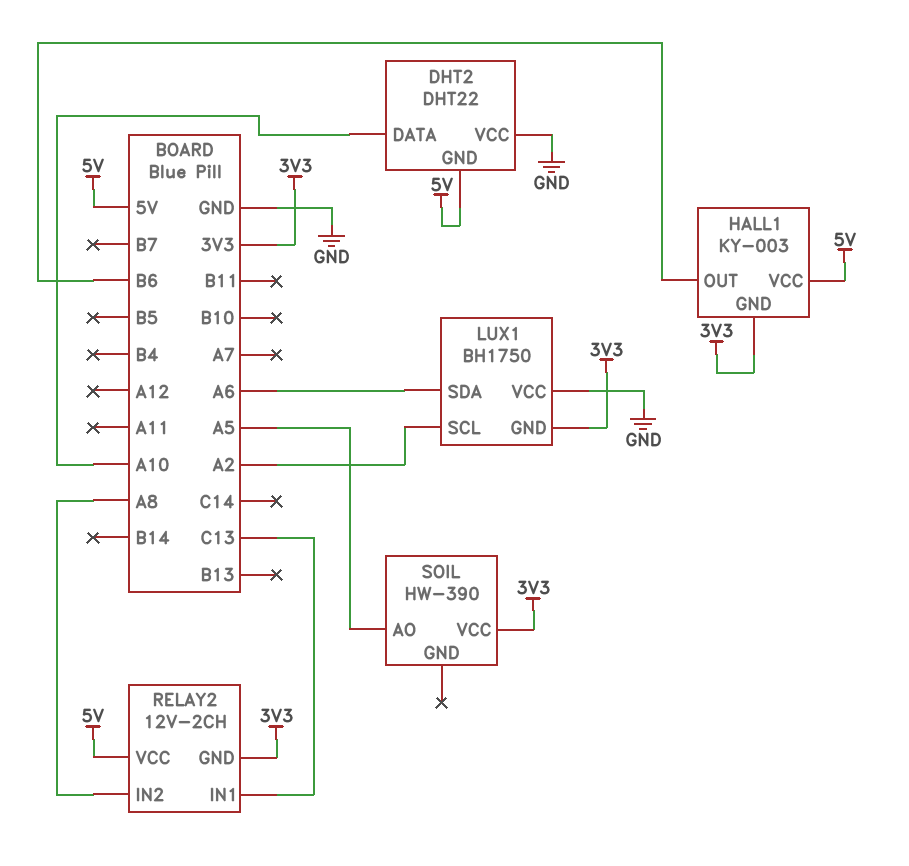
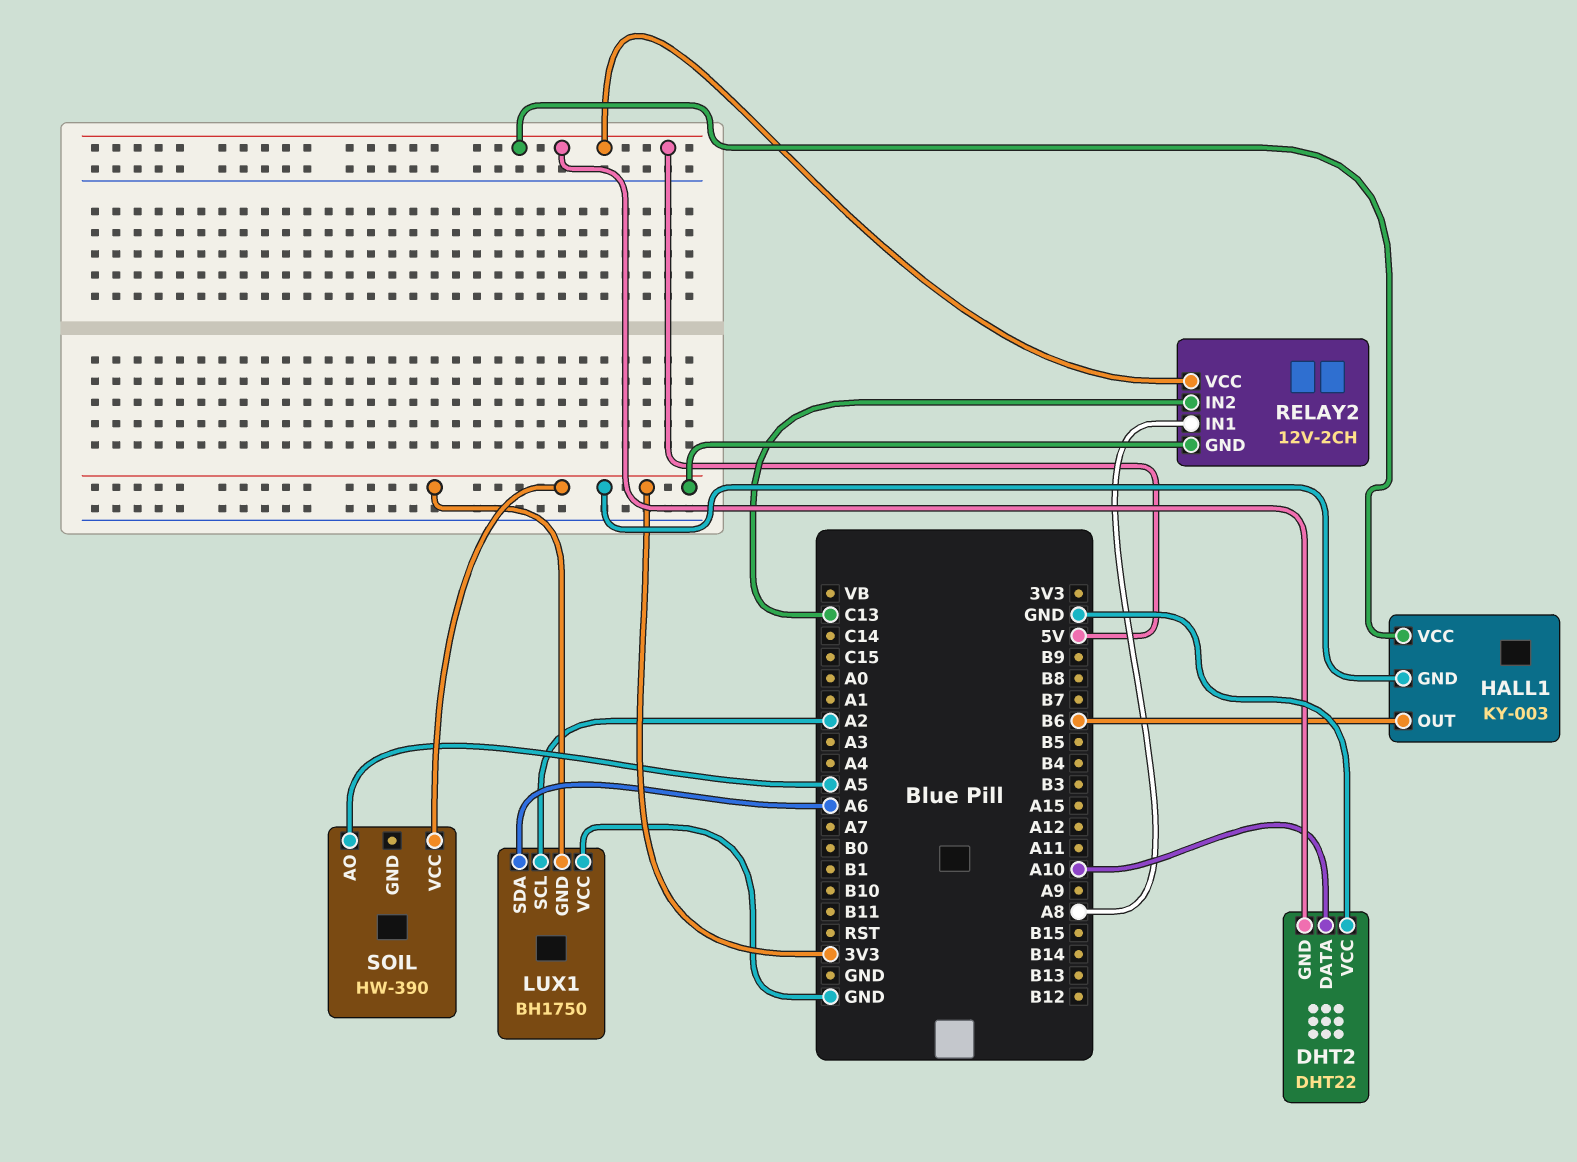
RELAY2 pin IN1: C13 -> A8
RELAY2 pin IN2: A8 -> C13

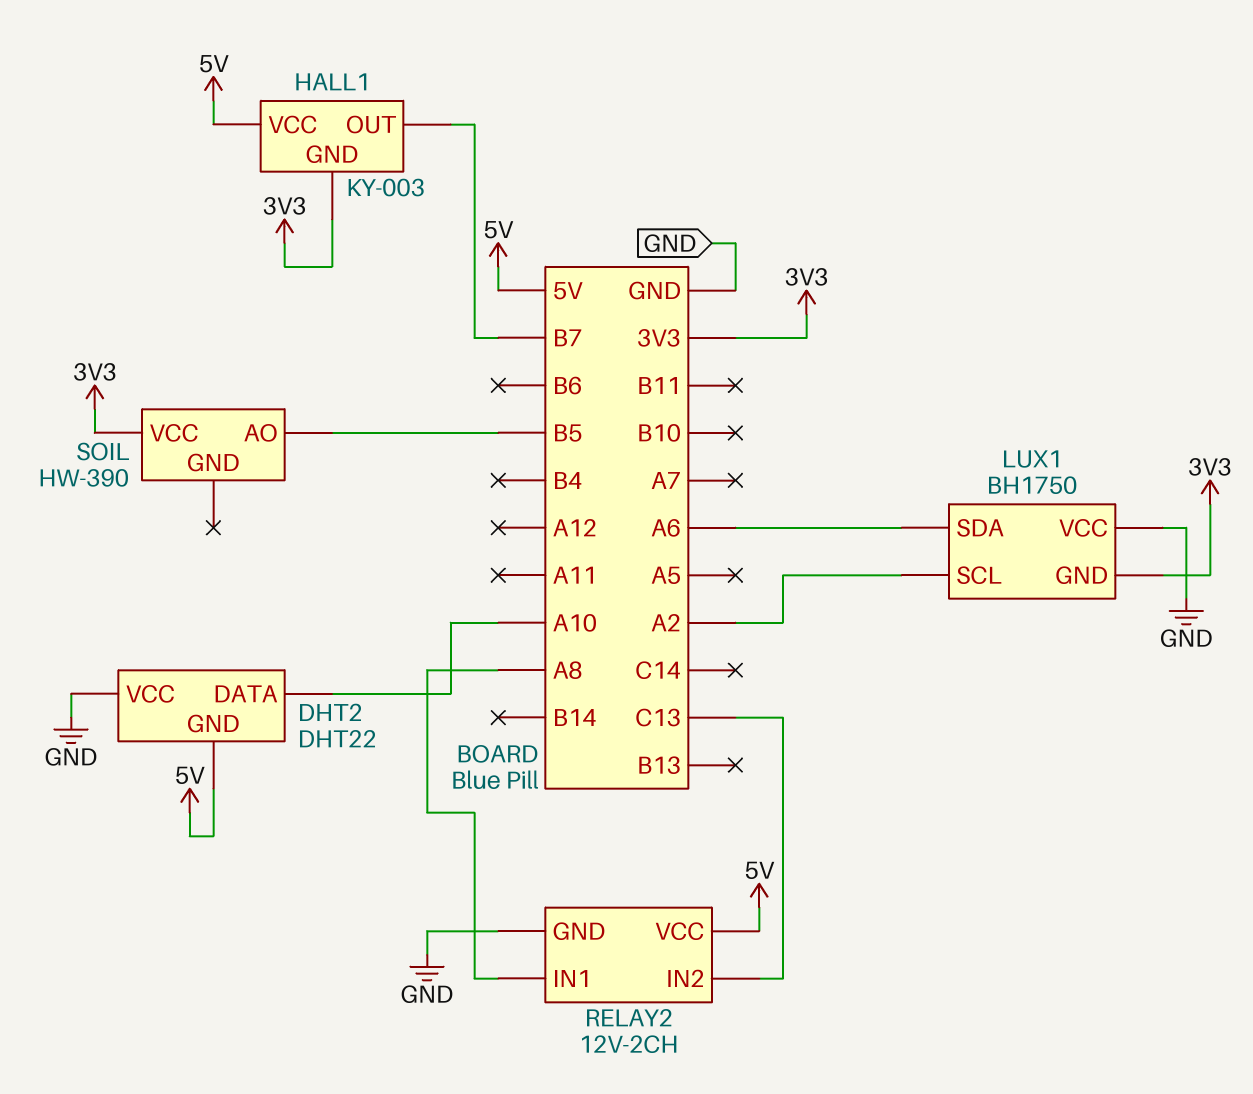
HALL1 pin OUT: B6 -> B7
RELAY2 pin GND: 3V3 -> GND
SOIL pin AO: A5 -> B5

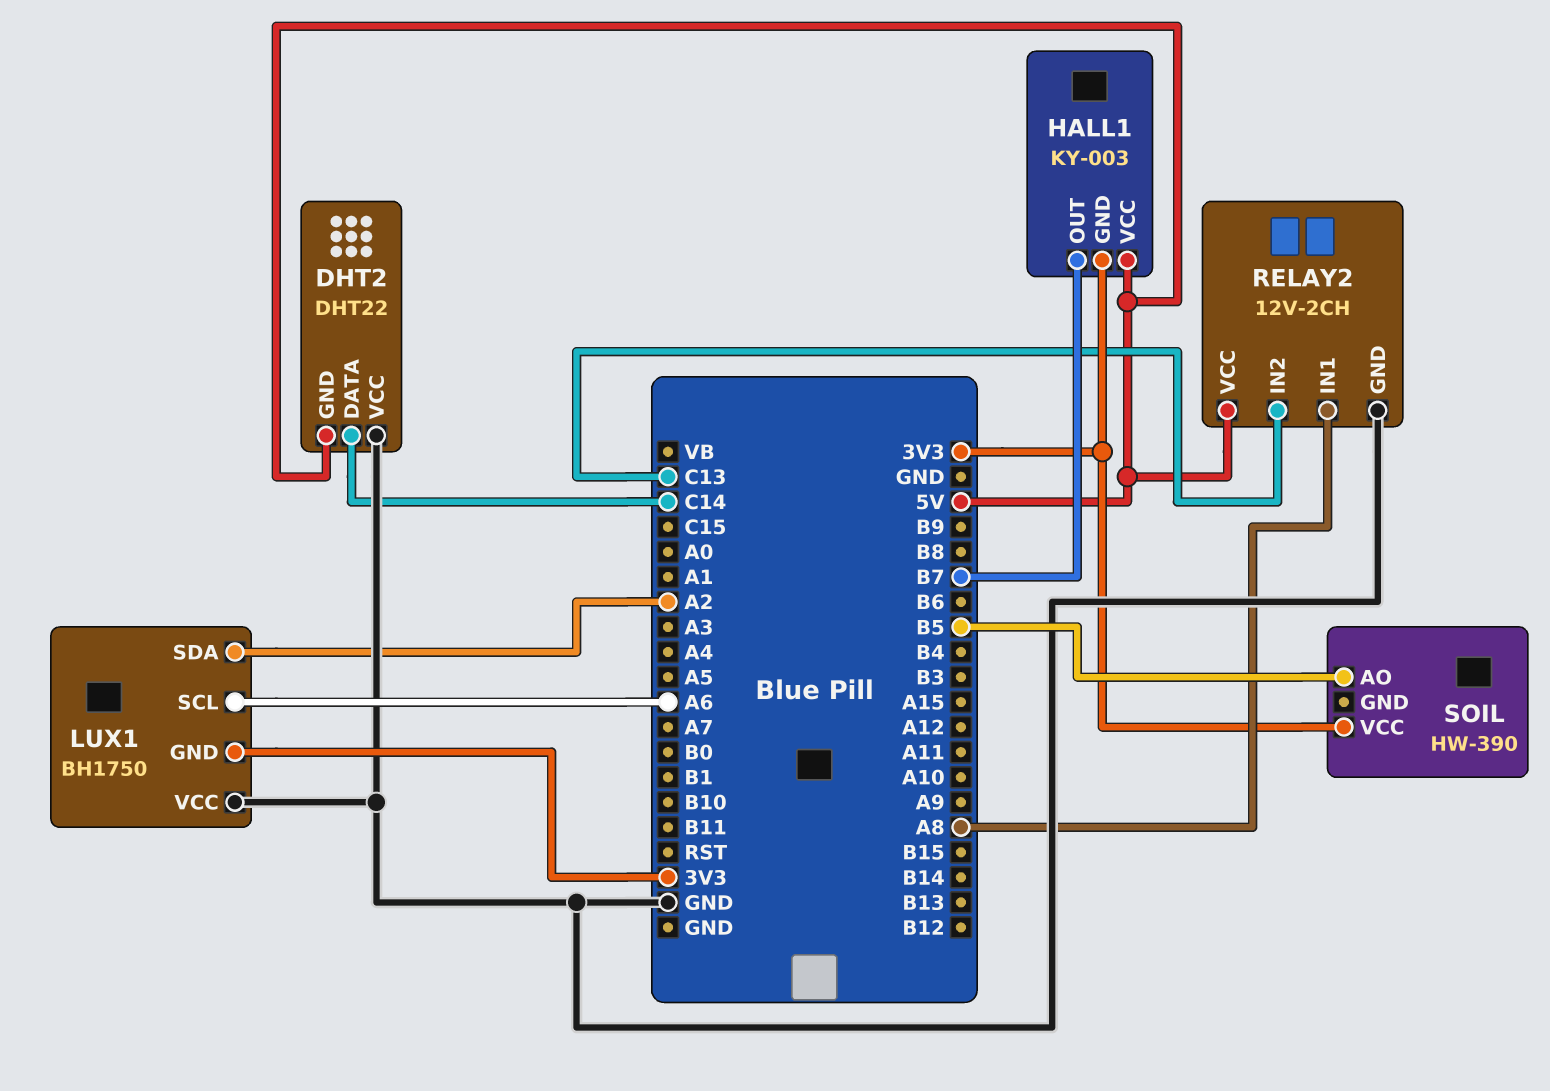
DHT2 pin DATA: A10 -> C14
LUX1 pin SCL: A2 -> A6
LUX1 pin SDA: A6 -> A2

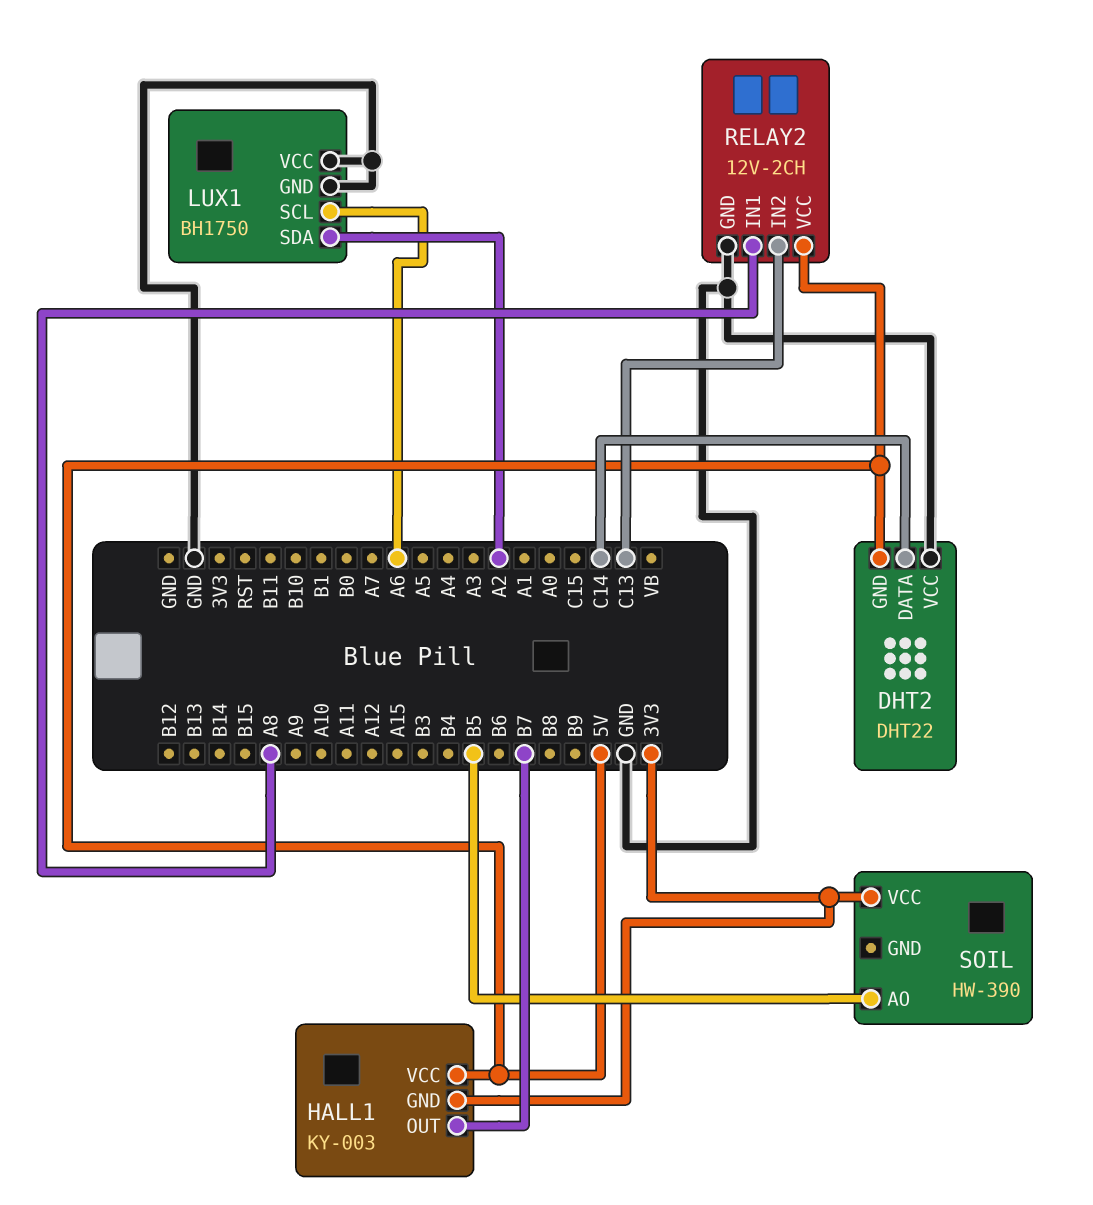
LUX1 pin GND: 3V3 -> GND

